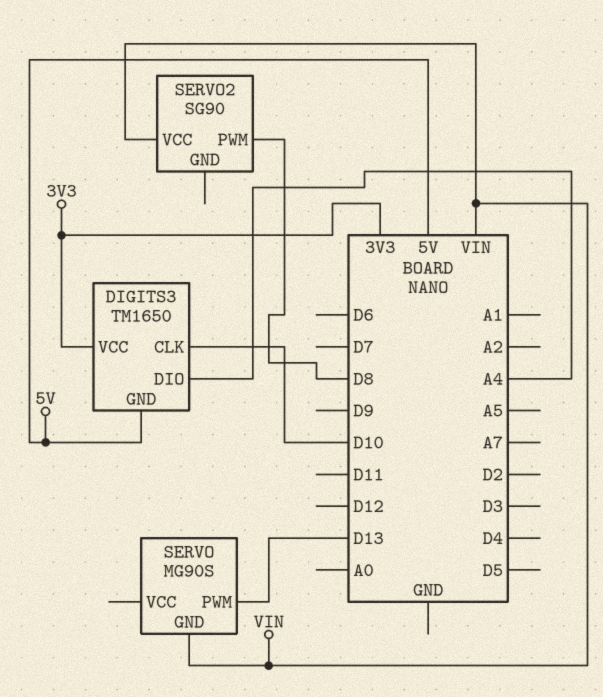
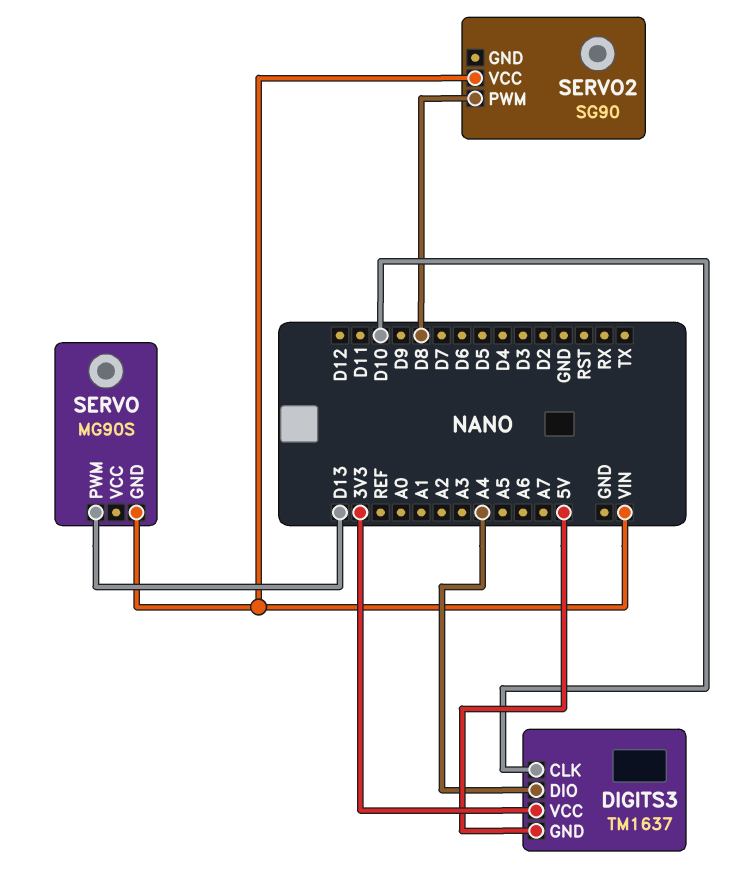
DIGITS3: TM1650 -> TM1637

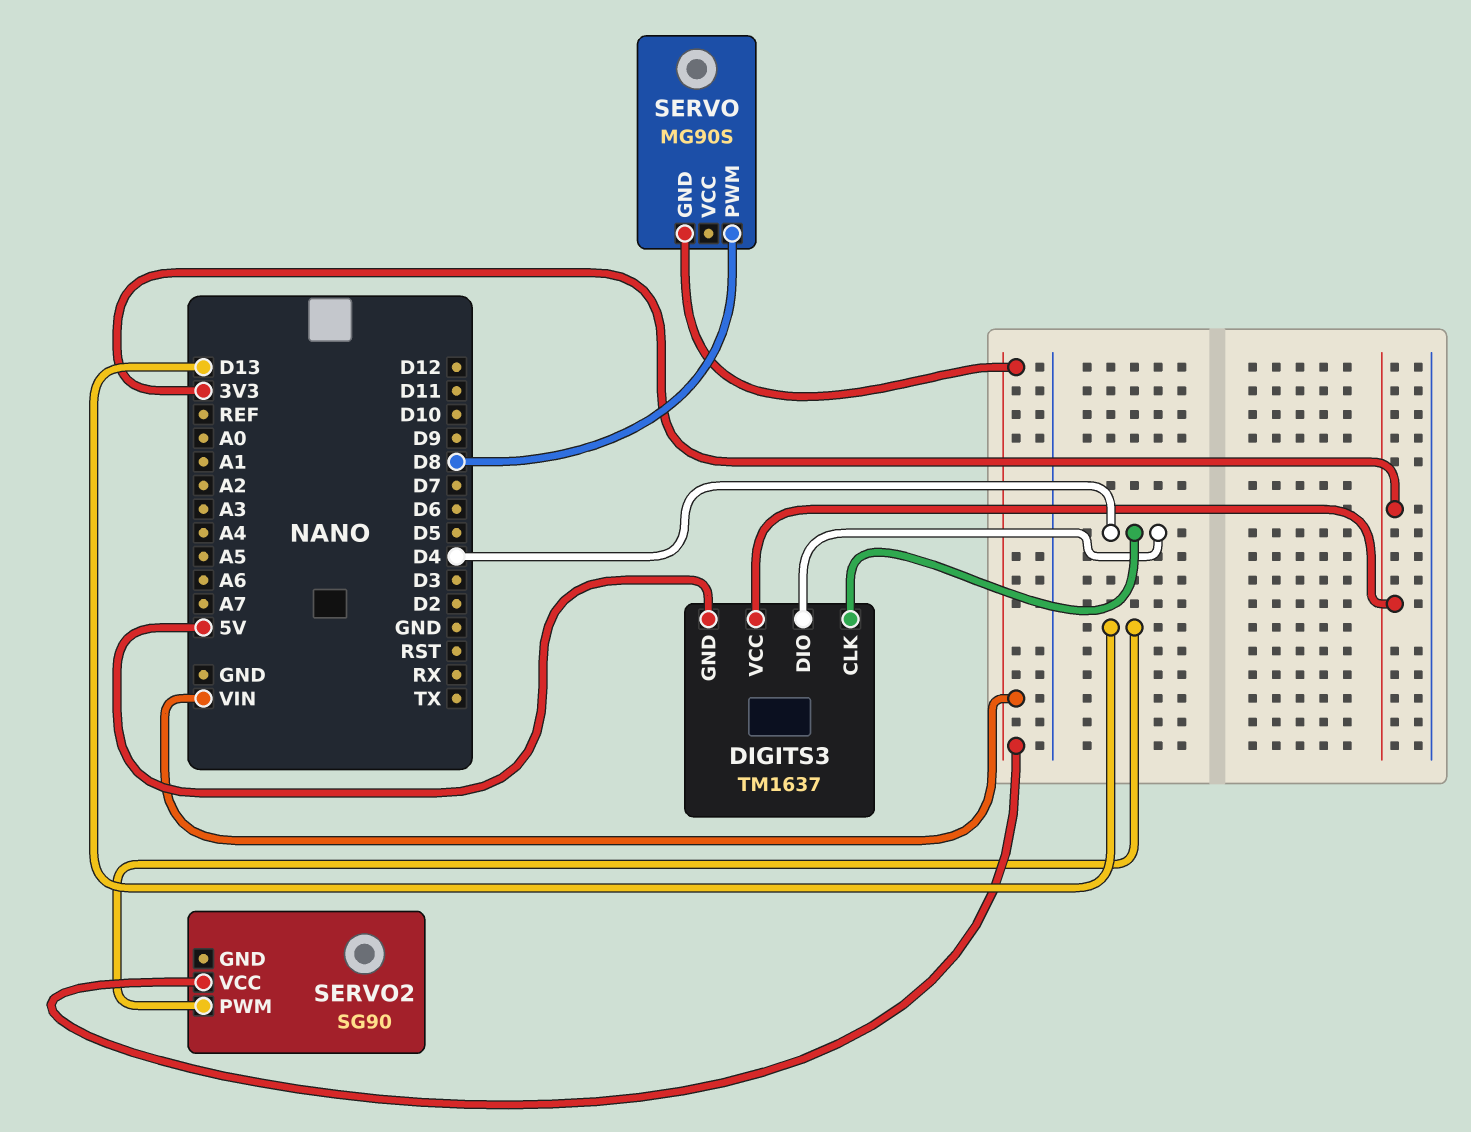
DIGITS3 pin CLK: D10 -> D4
DIGITS3 pin DIO: A4 -> D4
SERVO pin PWM: D13 -> D8
SERVO2 pin PWM: D8 -> D13

